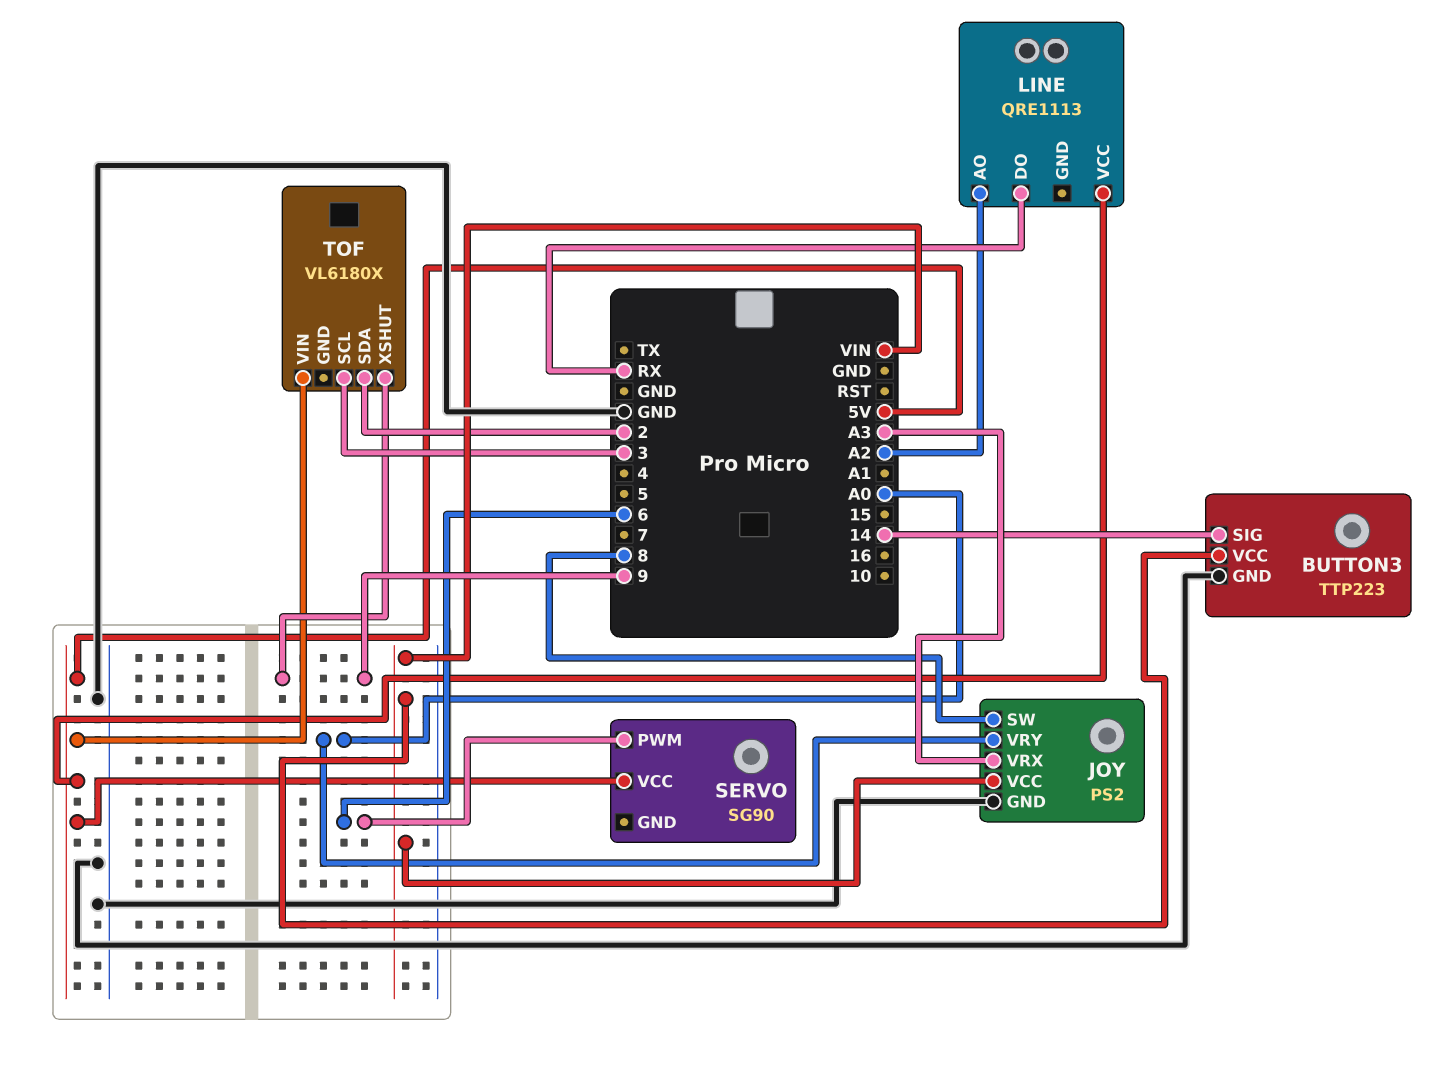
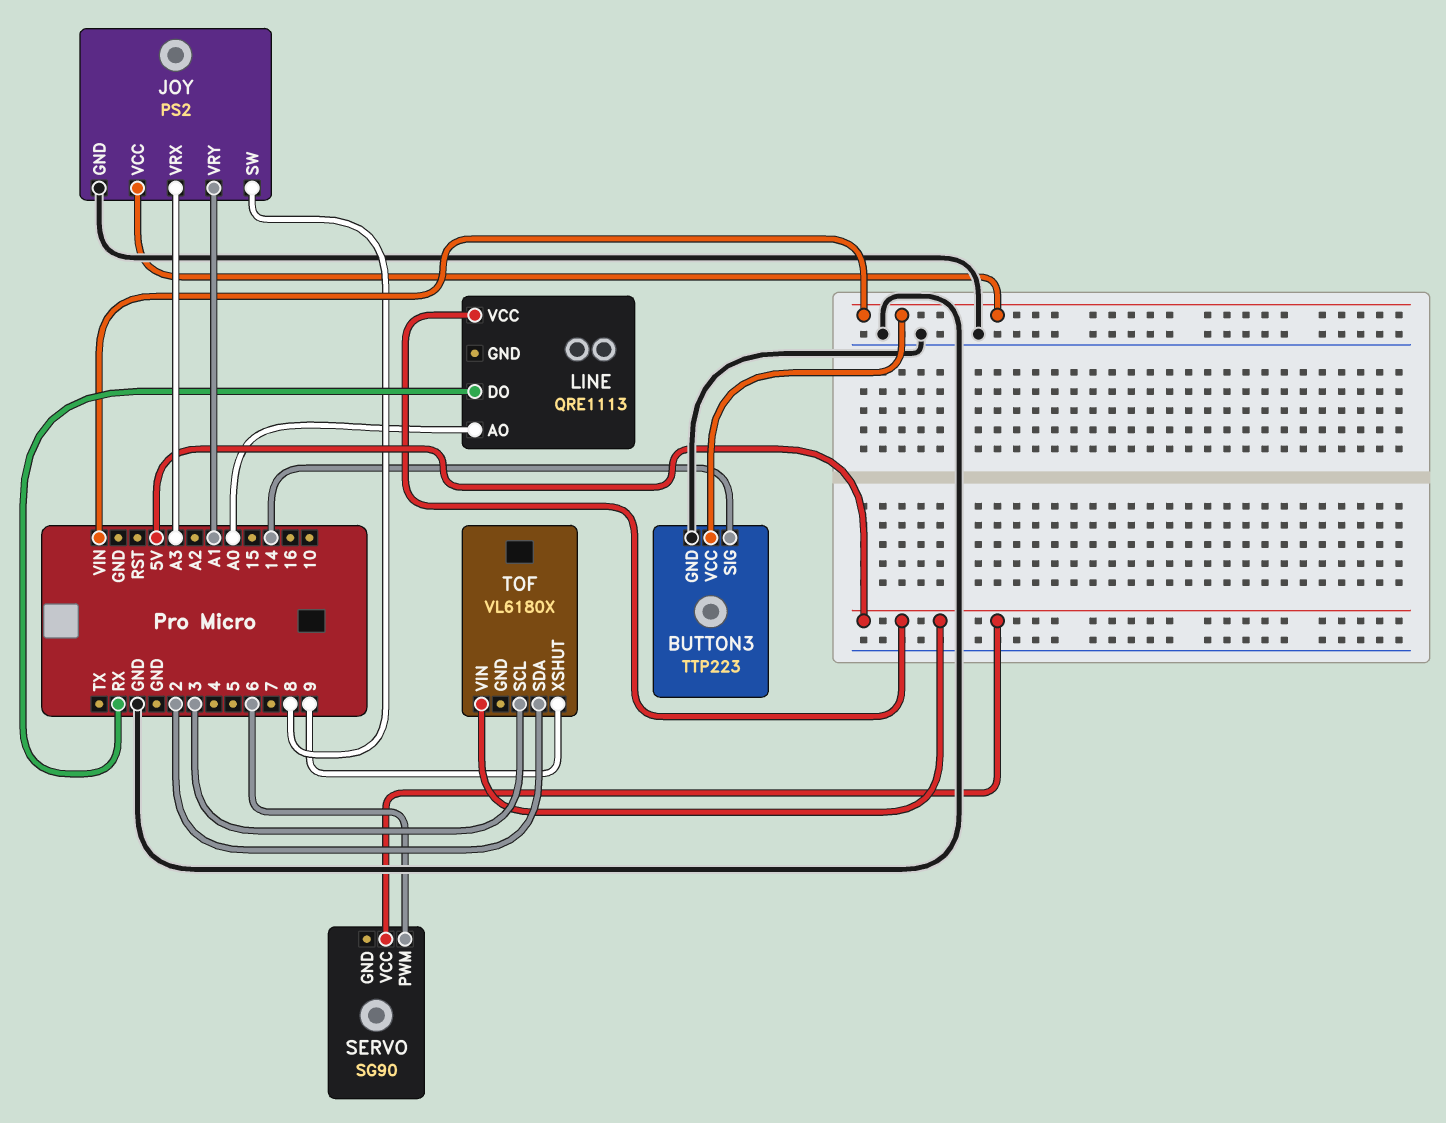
JOY pin VRY: A0 -> A1
LINE pin AO: A2 -> A0

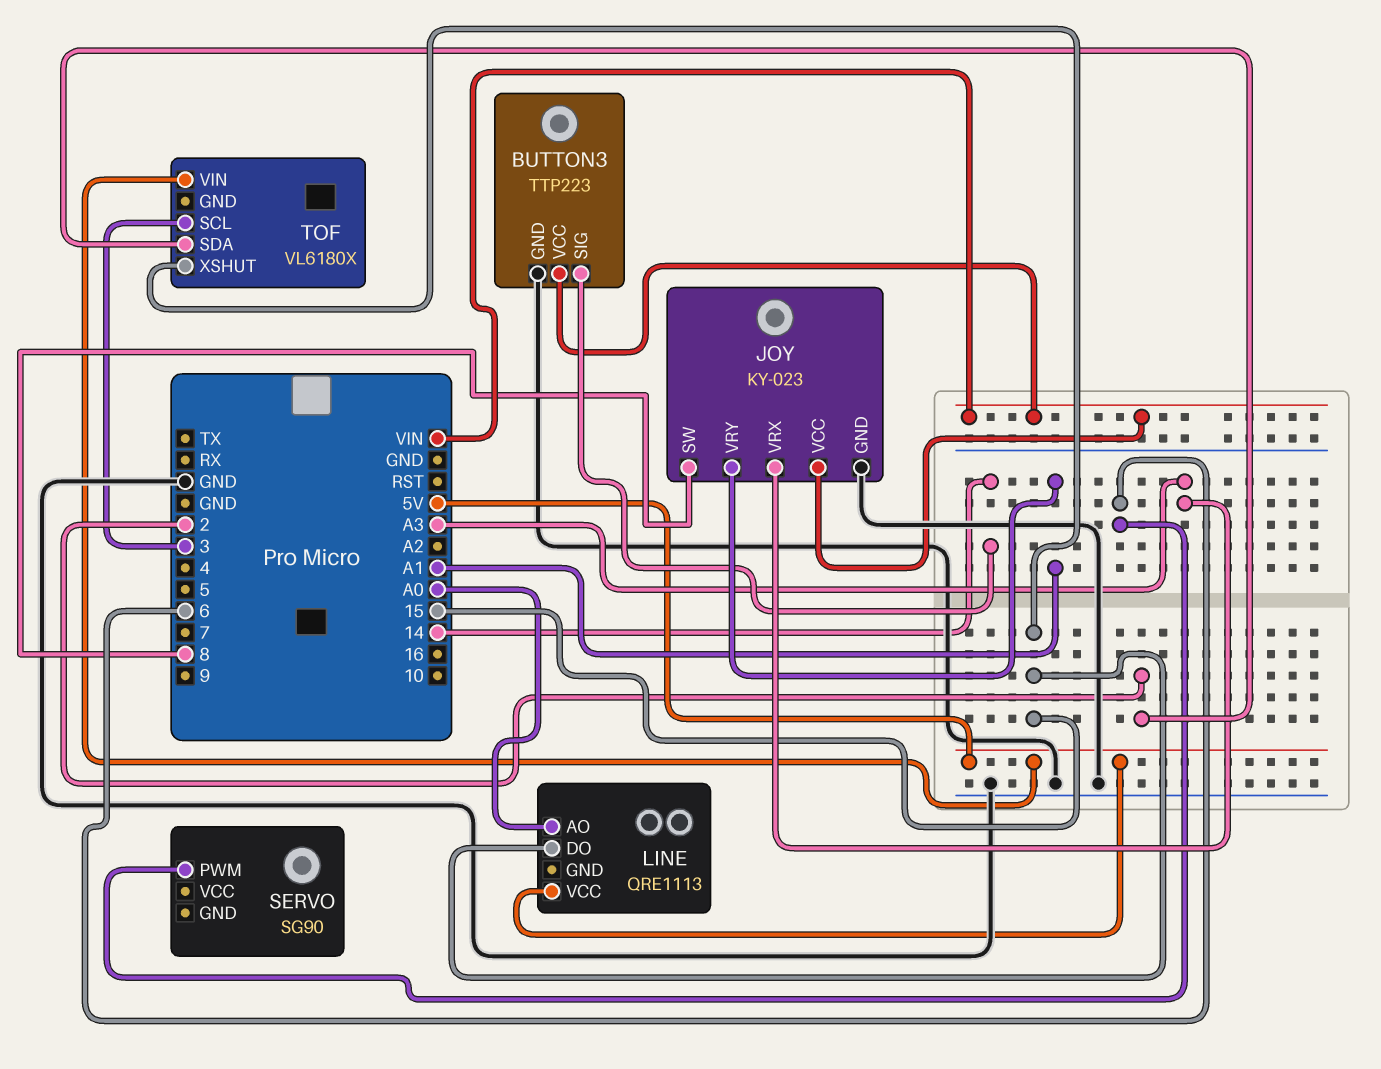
JOY: PS2 -> KY-023
LINE pin DO: RX -> 15
SERVO pin VCC: 5V -> none
TOF pin XSHUT: 9 -> 15

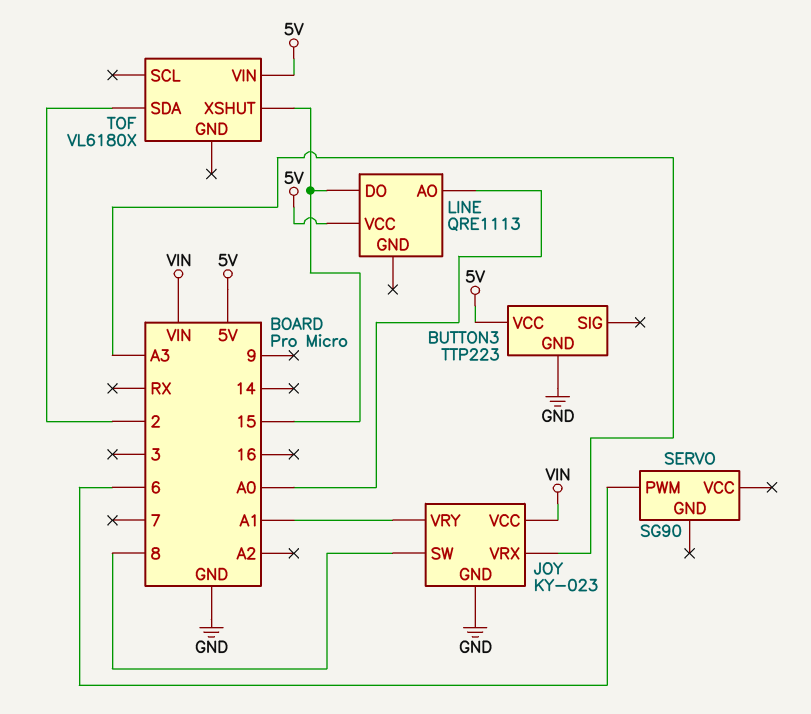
BUTTON3 pin SIG: 14 -> none
BUTTON3 pin VCC: VIN -> 5V
TOF pin SCL: 3 -> none

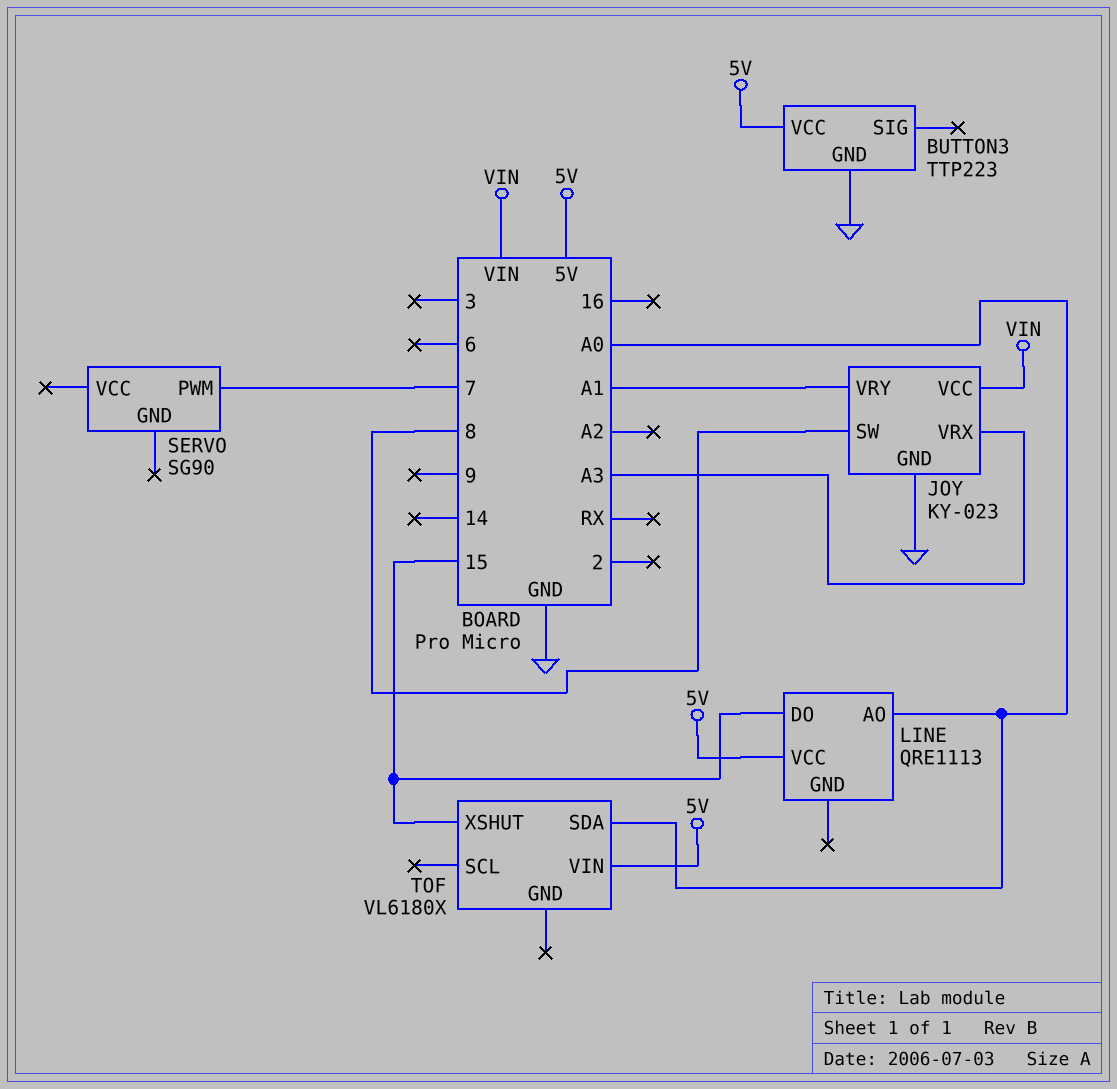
SERVO pin PWM: 6 -> 7
TOF pin SDA: 2 -> A0

